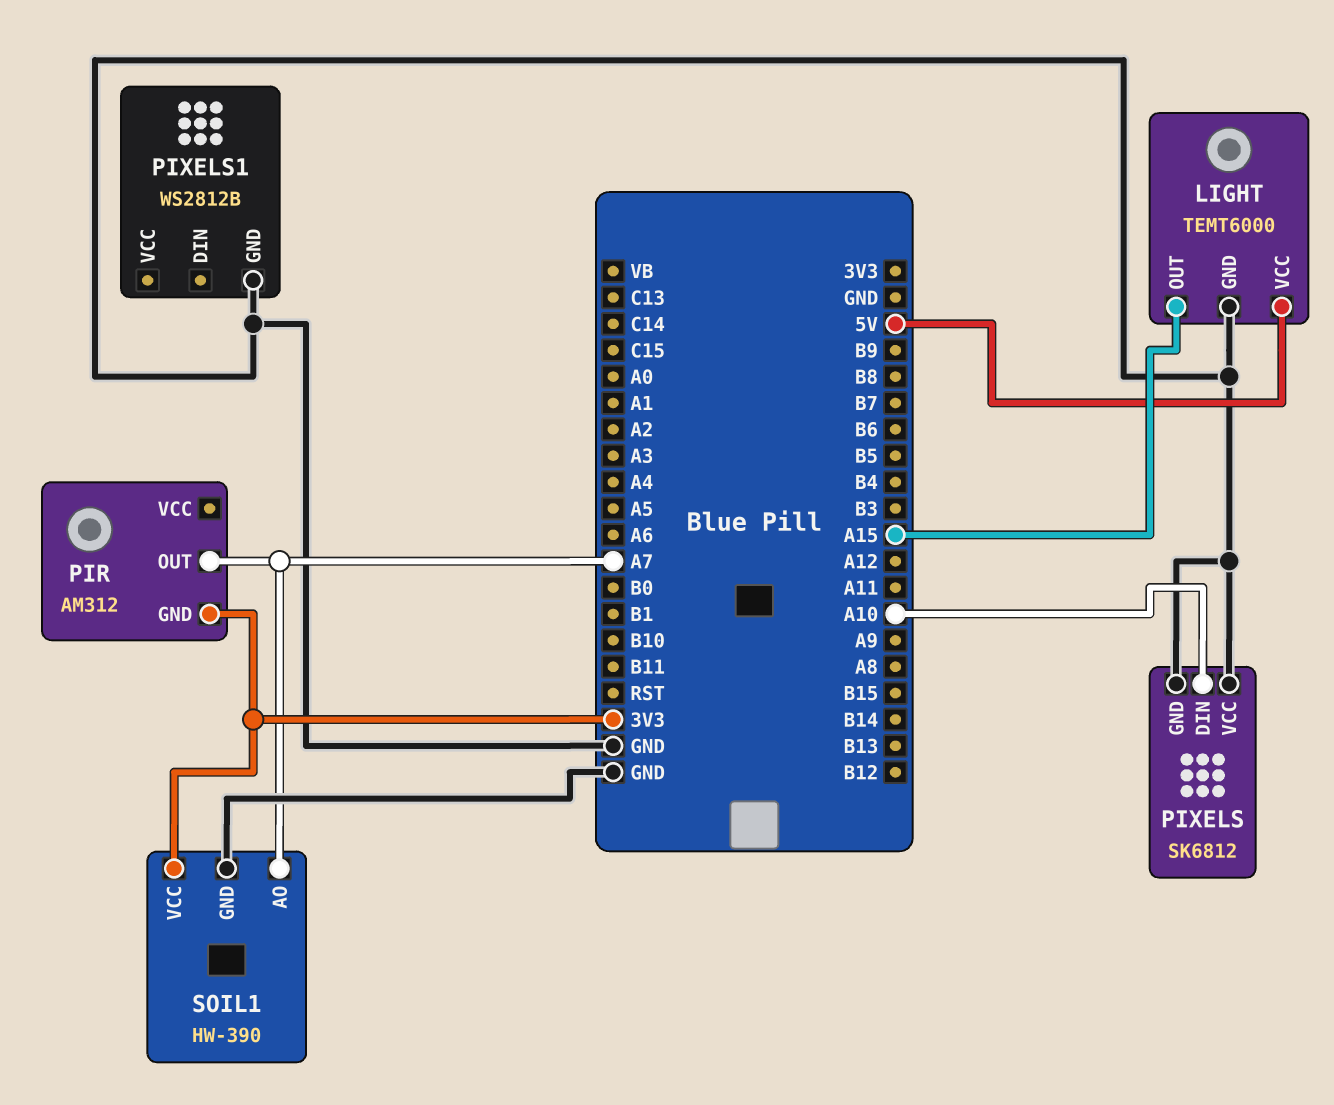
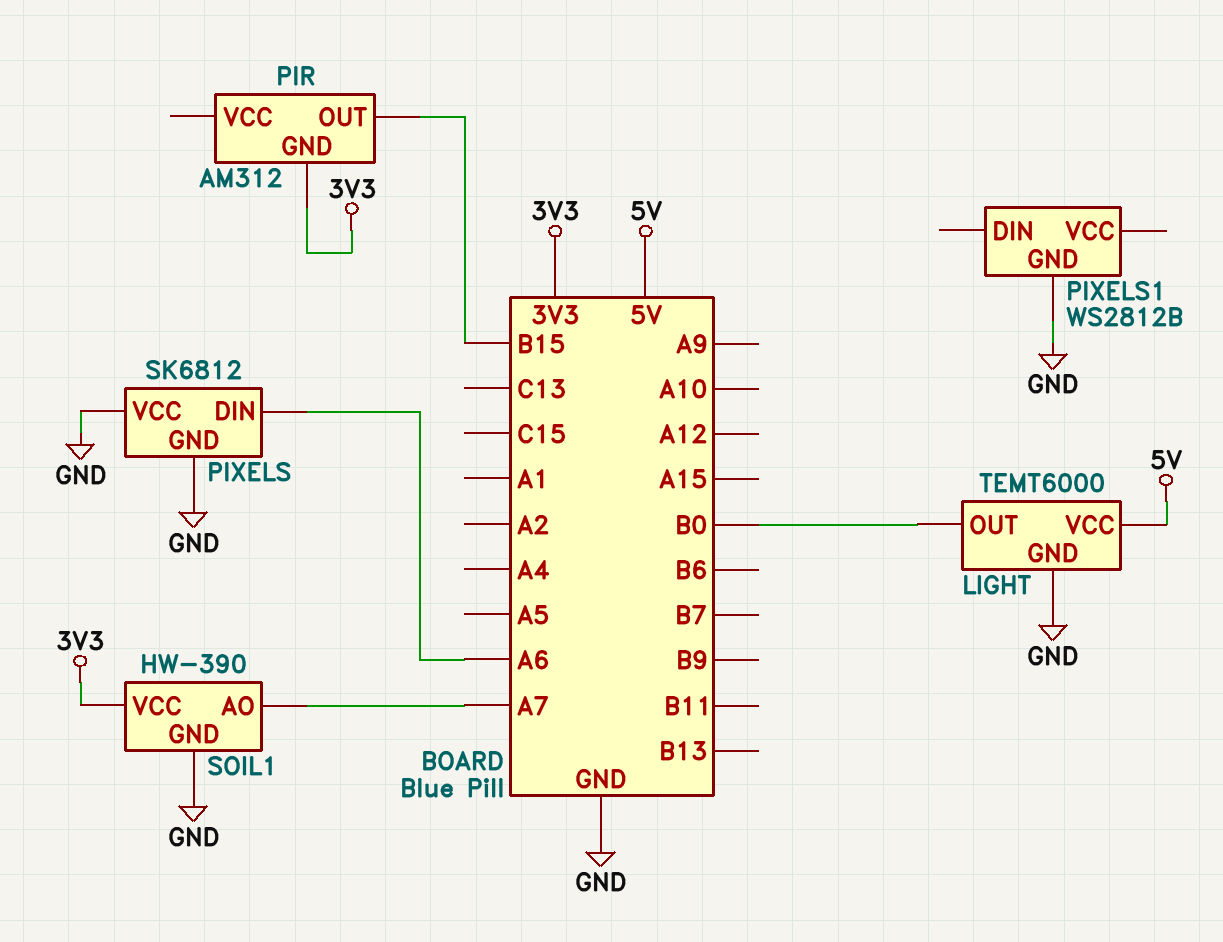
LIGHT pin OUT: A15 -> B0
PIR pin OUT: A7 -> B15
PIXELS pin DIN: A10 -> A6

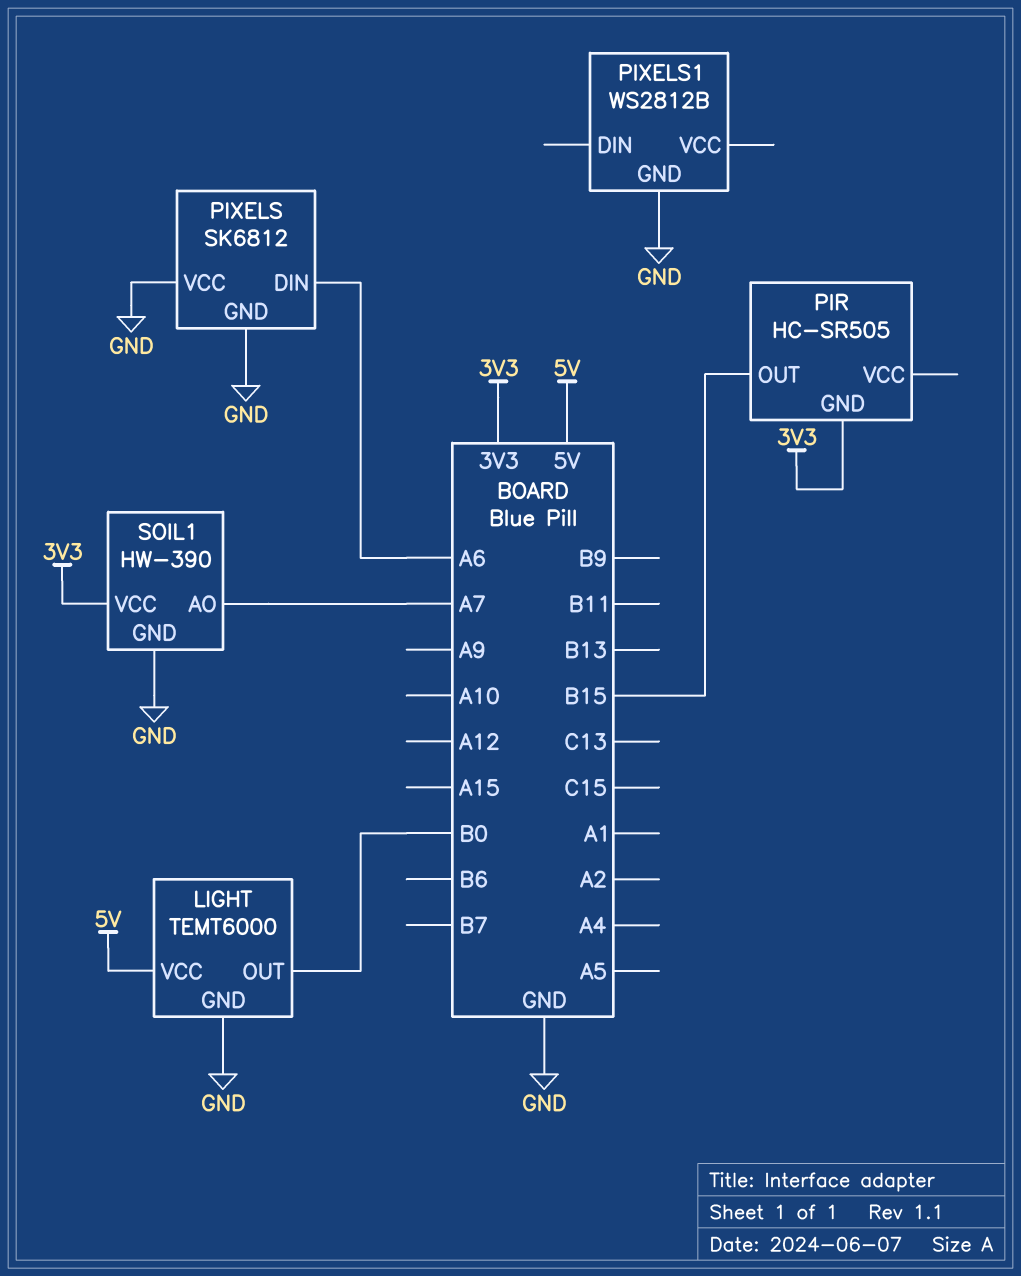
PIR: AM312 -> HC-SR505

